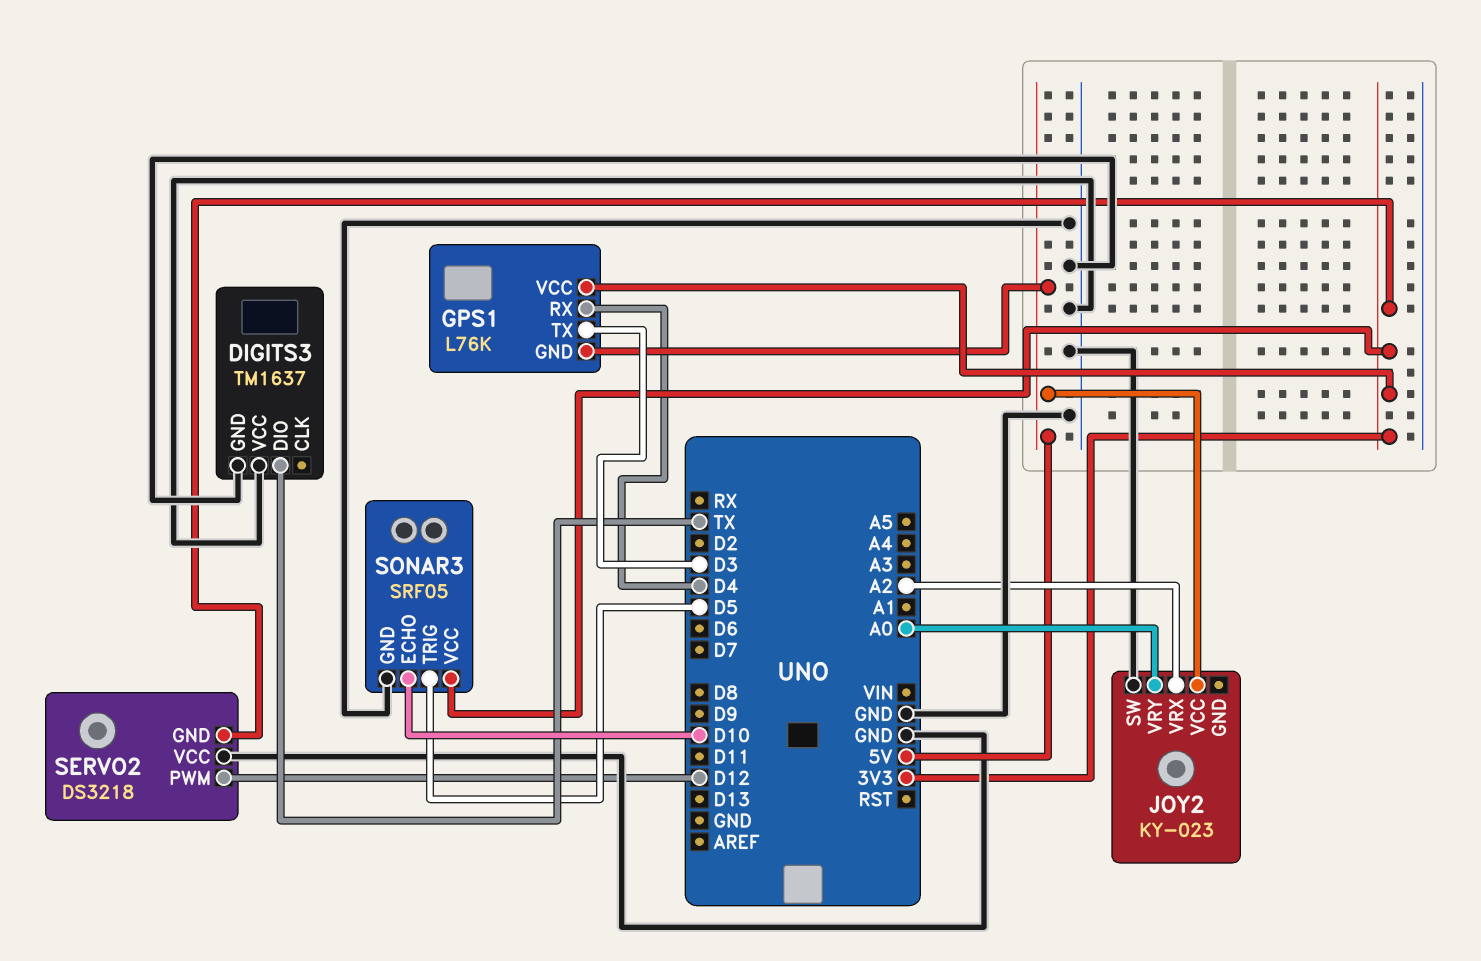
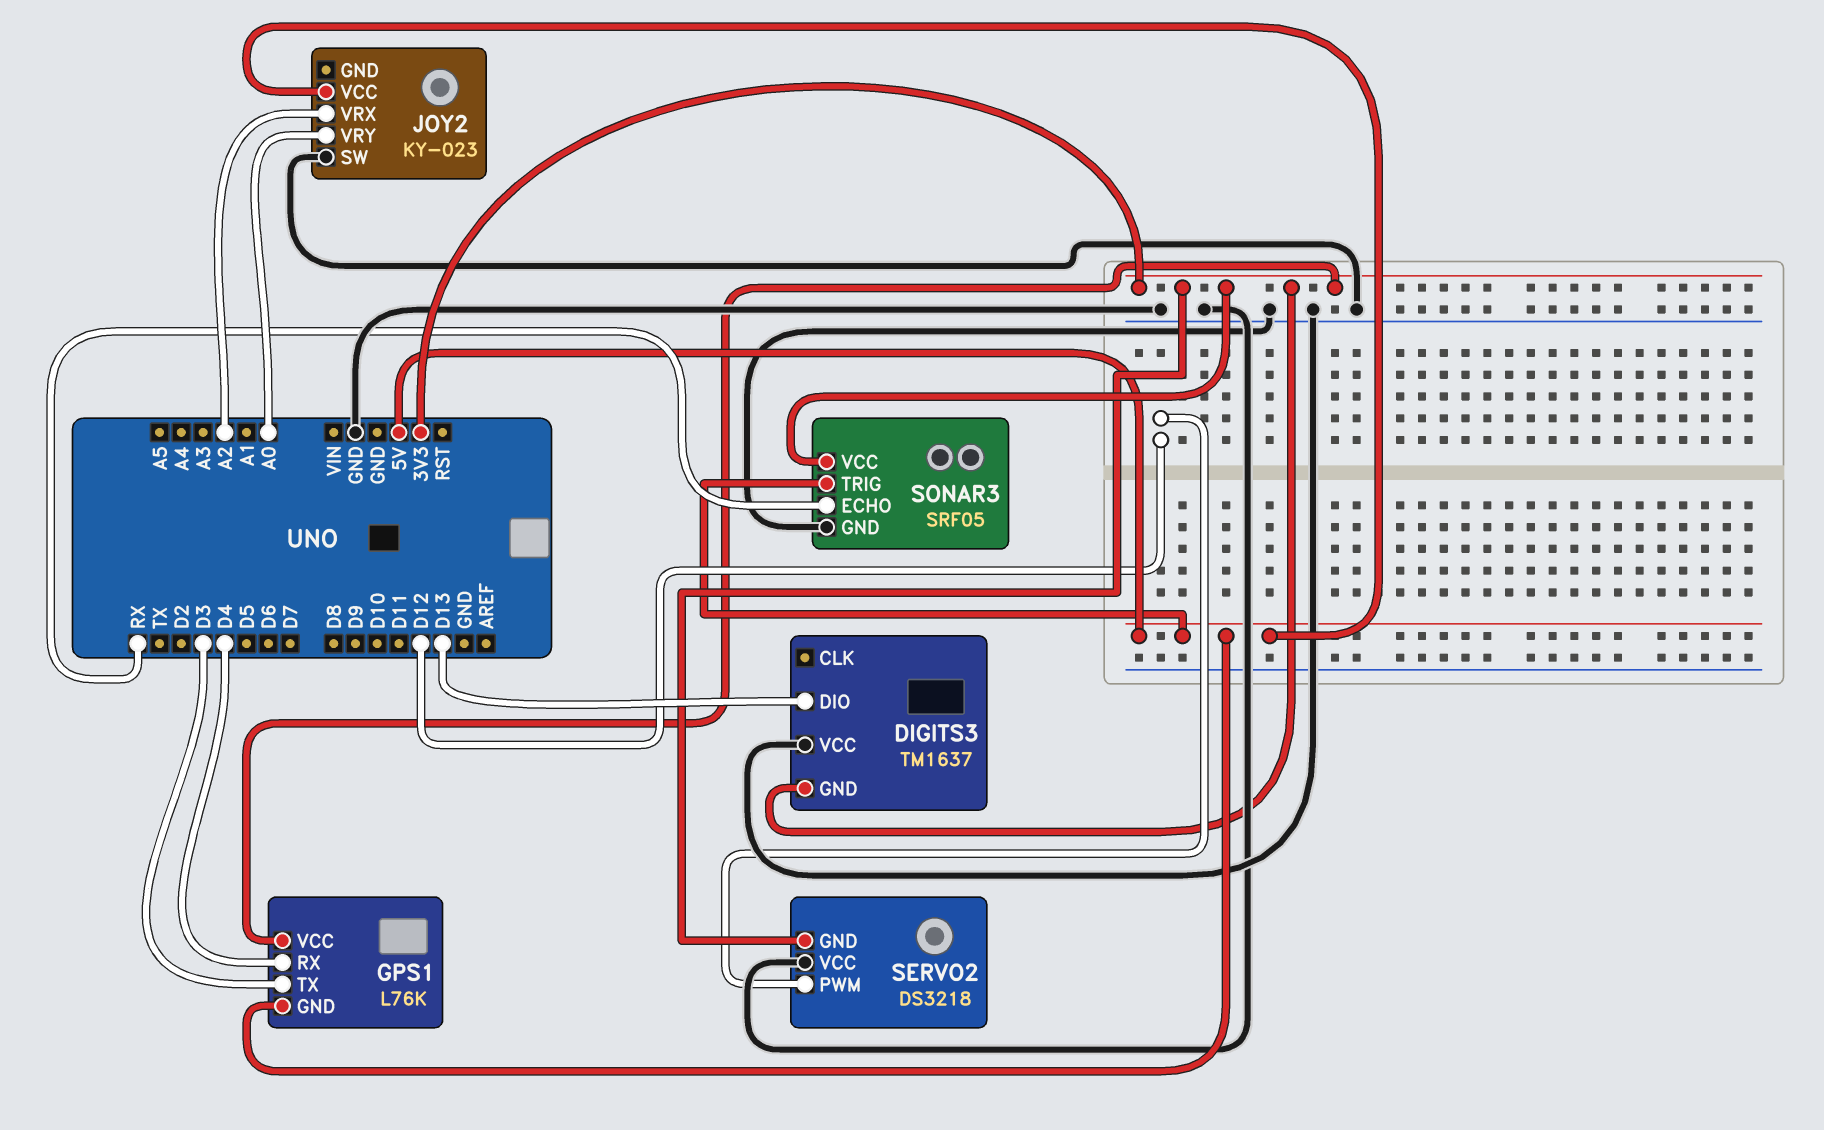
DIGITS3 pin DIO: TX -> D13
DIGITS3 pin GND: GND -> 3V3
SONAR3 pin ECHO: D10 -> RX
SONAR3 pin TRIG: D5 -> 5V

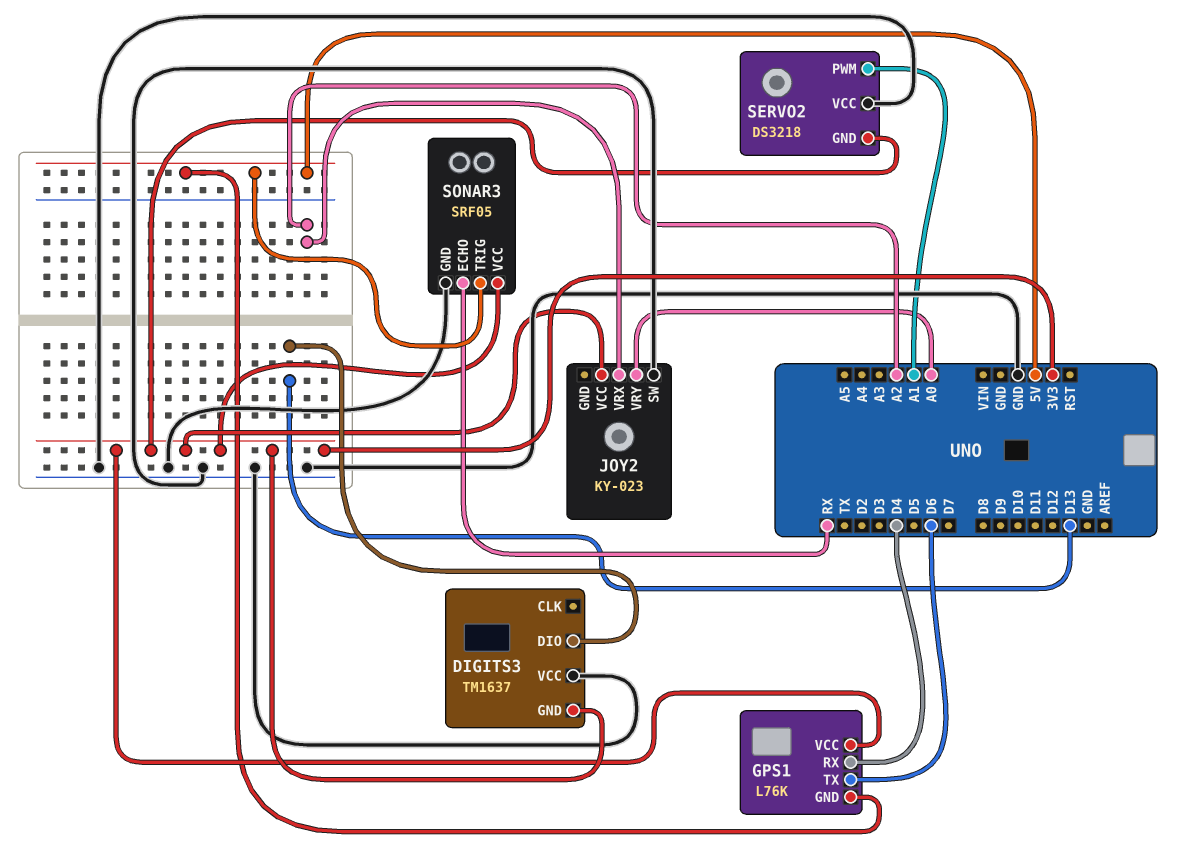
GPS1 pin TX: D3 -> D6
JOY2 pin VCC: 5V -> 3V3
SERVO2 pin PWM: D12 -> A1

